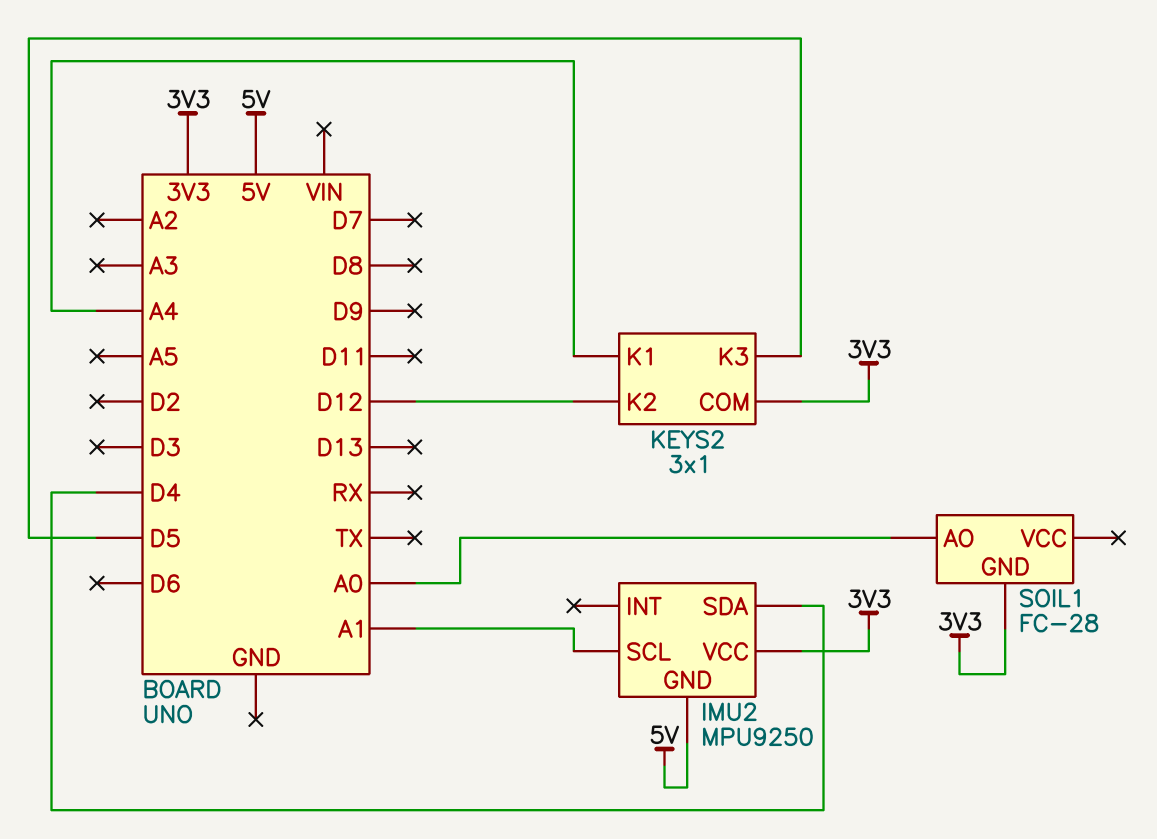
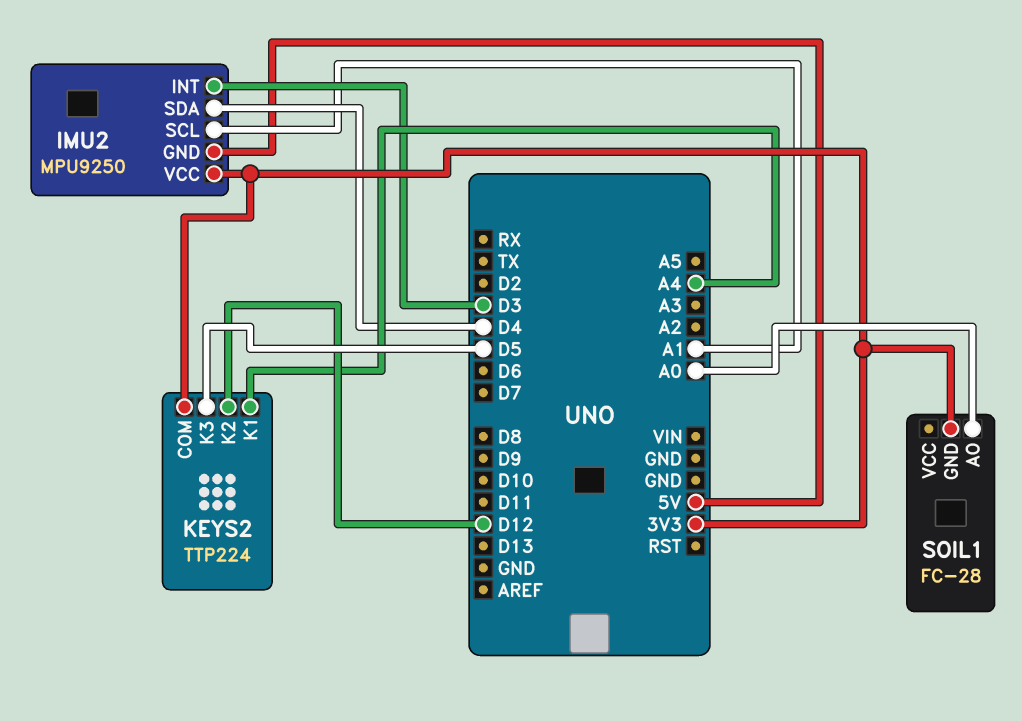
IMU2 pin INT: none -> D3
KEYS2: 3x1 -> TTP224

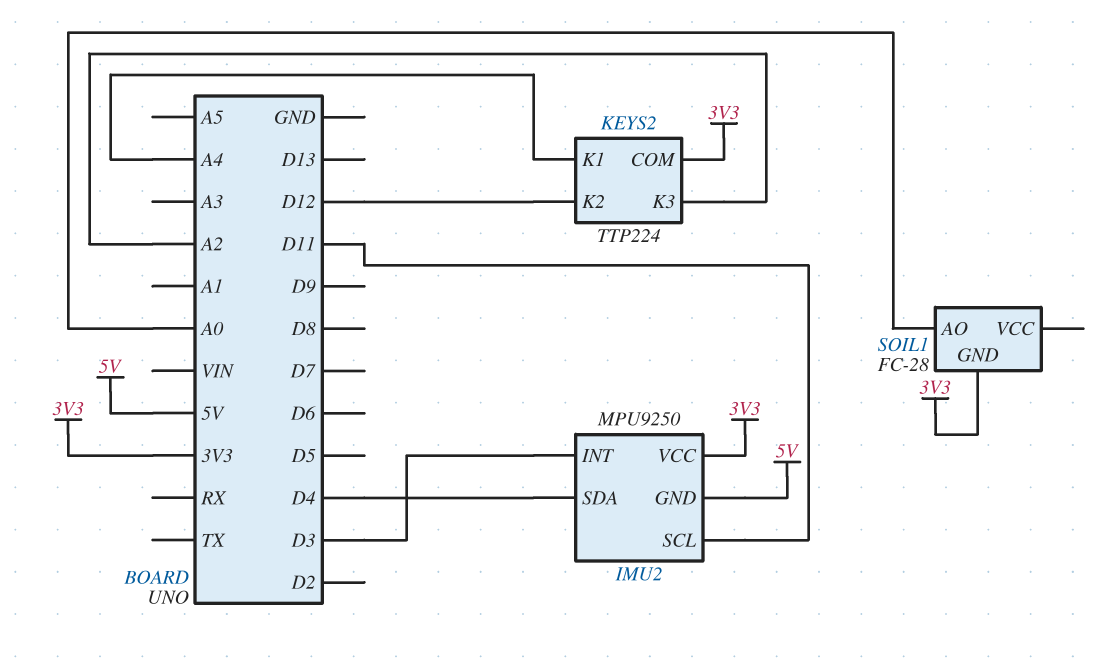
IMU2 pin SCL: A1 -> D11
KEYS2 pin K3: D5 -> A2

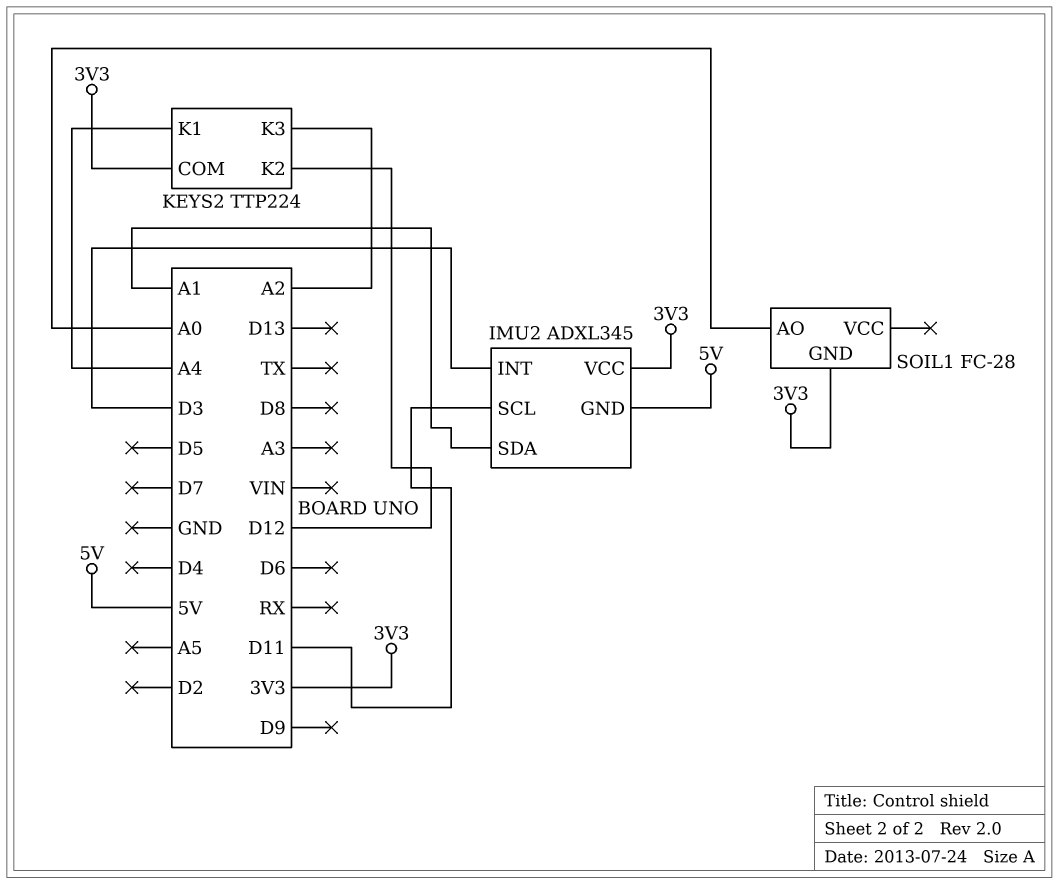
IMU2: MPU9250 -> ADXL345
IMU2 pin SDA: D4 -> A1

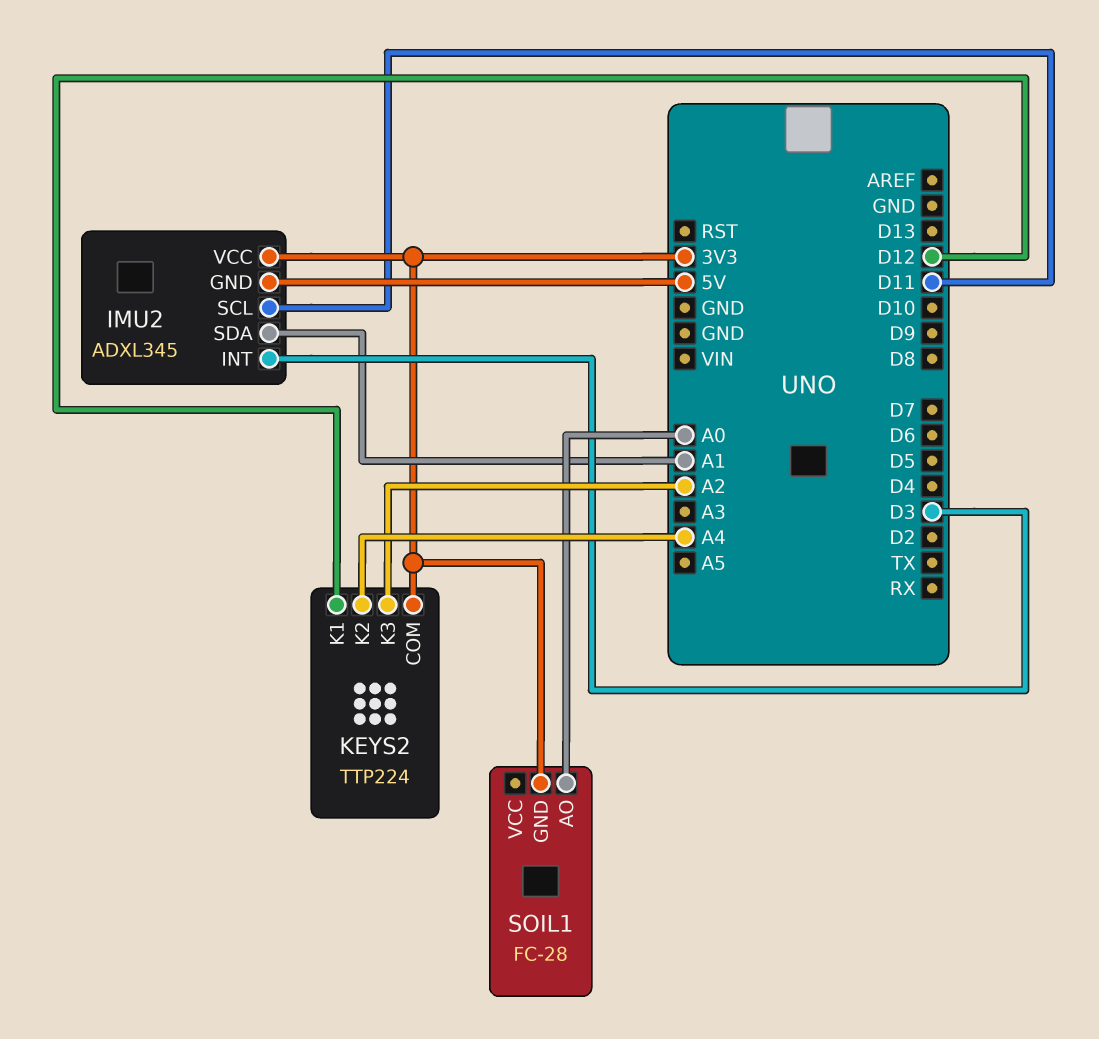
KEYS2 pin K1: A4 -> D12
KEYS2 pin K2: D12 -> A4

